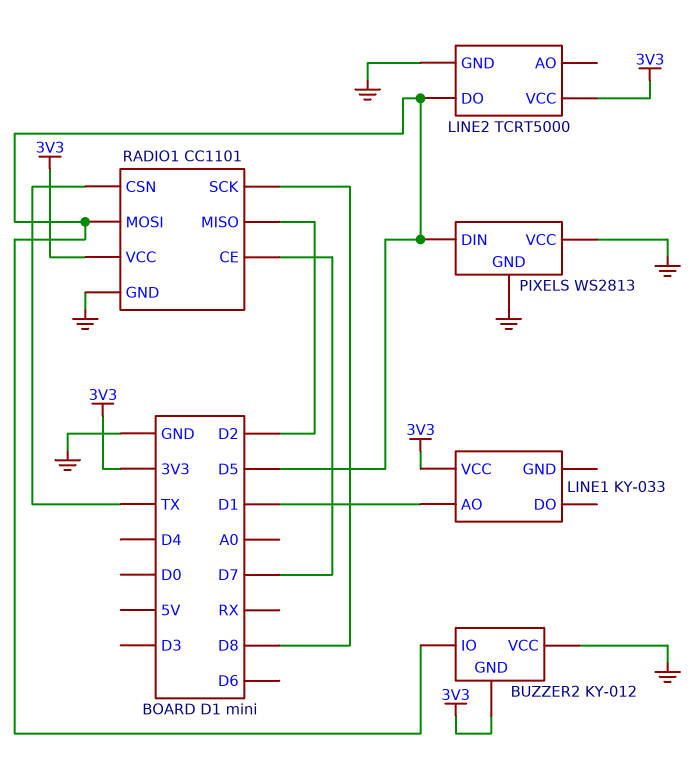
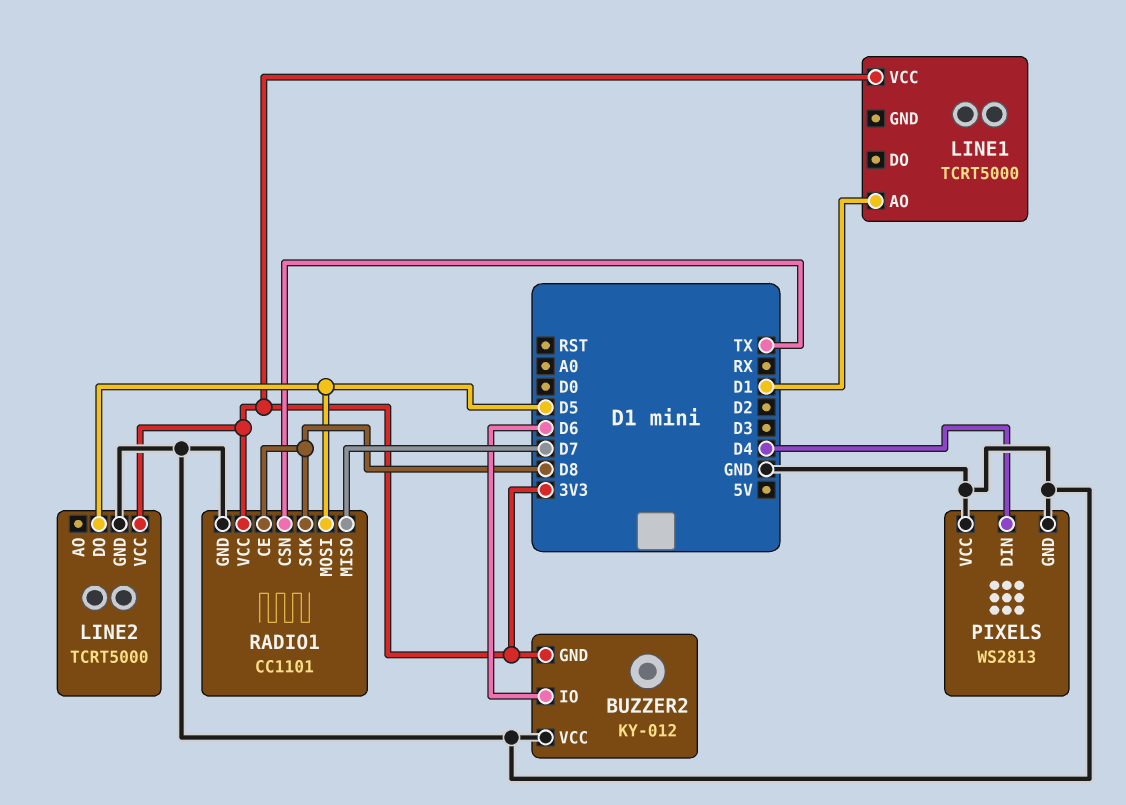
BUZZER2 pin IO: D5 -> D6
LINE1: KY-033 -> TCRT5000
PIXELS pin DIN: D5 -> D4
RADIO1 pin CE: D7 -> D8
RADIO1 pin MISO: D2 -> D7

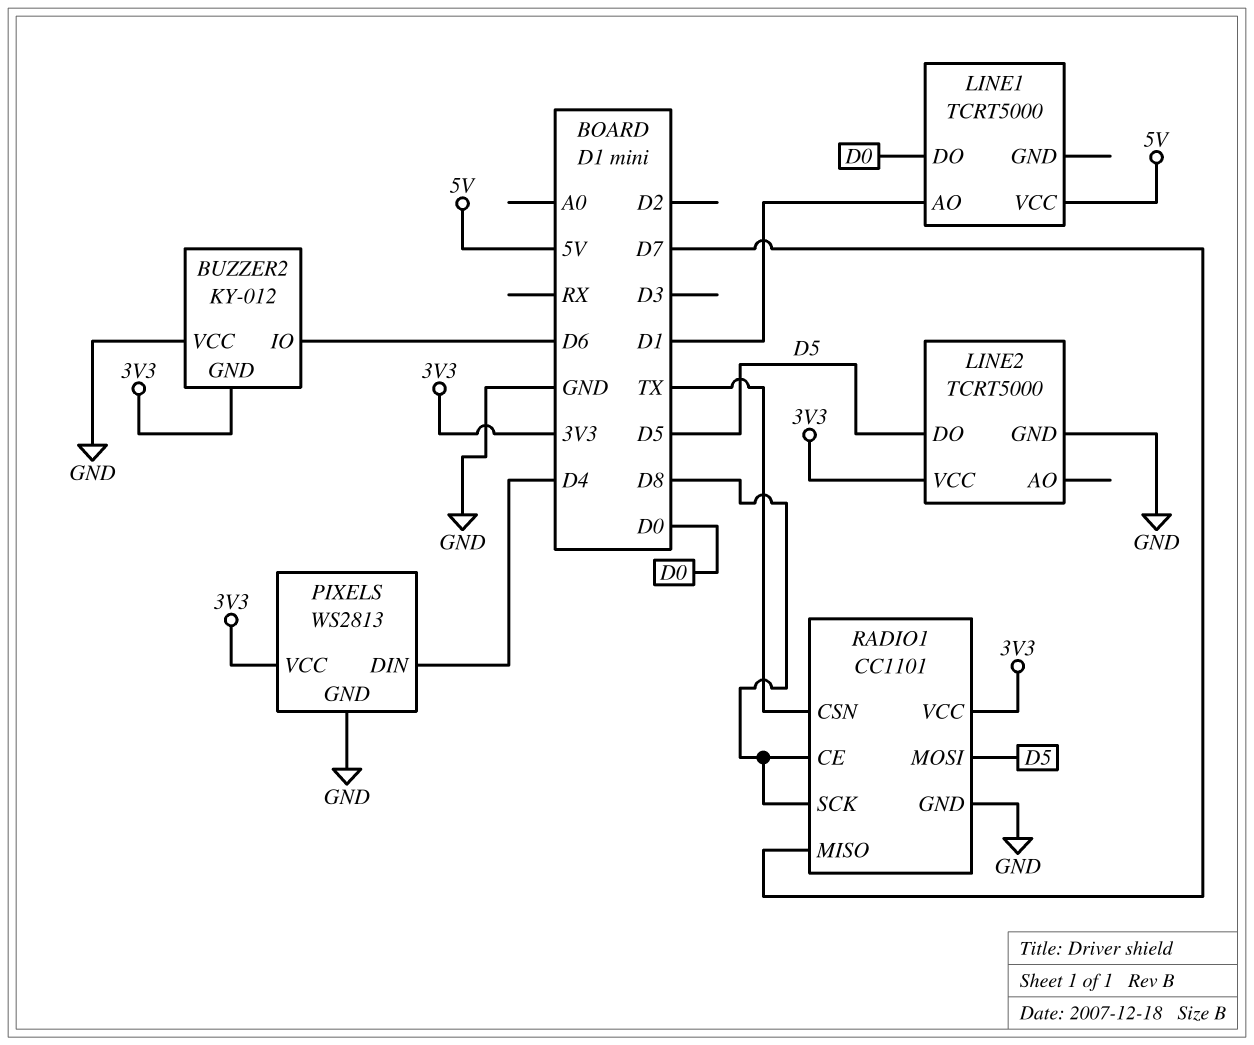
LINE1 pin DO: none -> D0
LINE1 pin VCC: 3V3 -> 5V
PIXELS pin VCC: GND -> 3V3

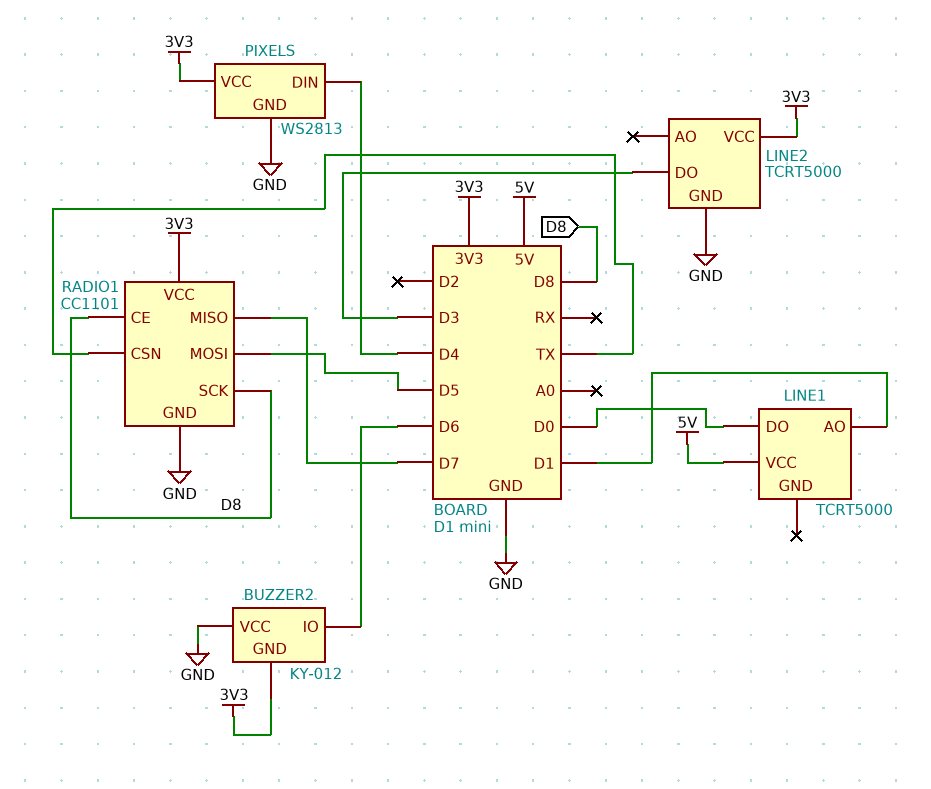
LINE2 pin DO: D5 -> D3

